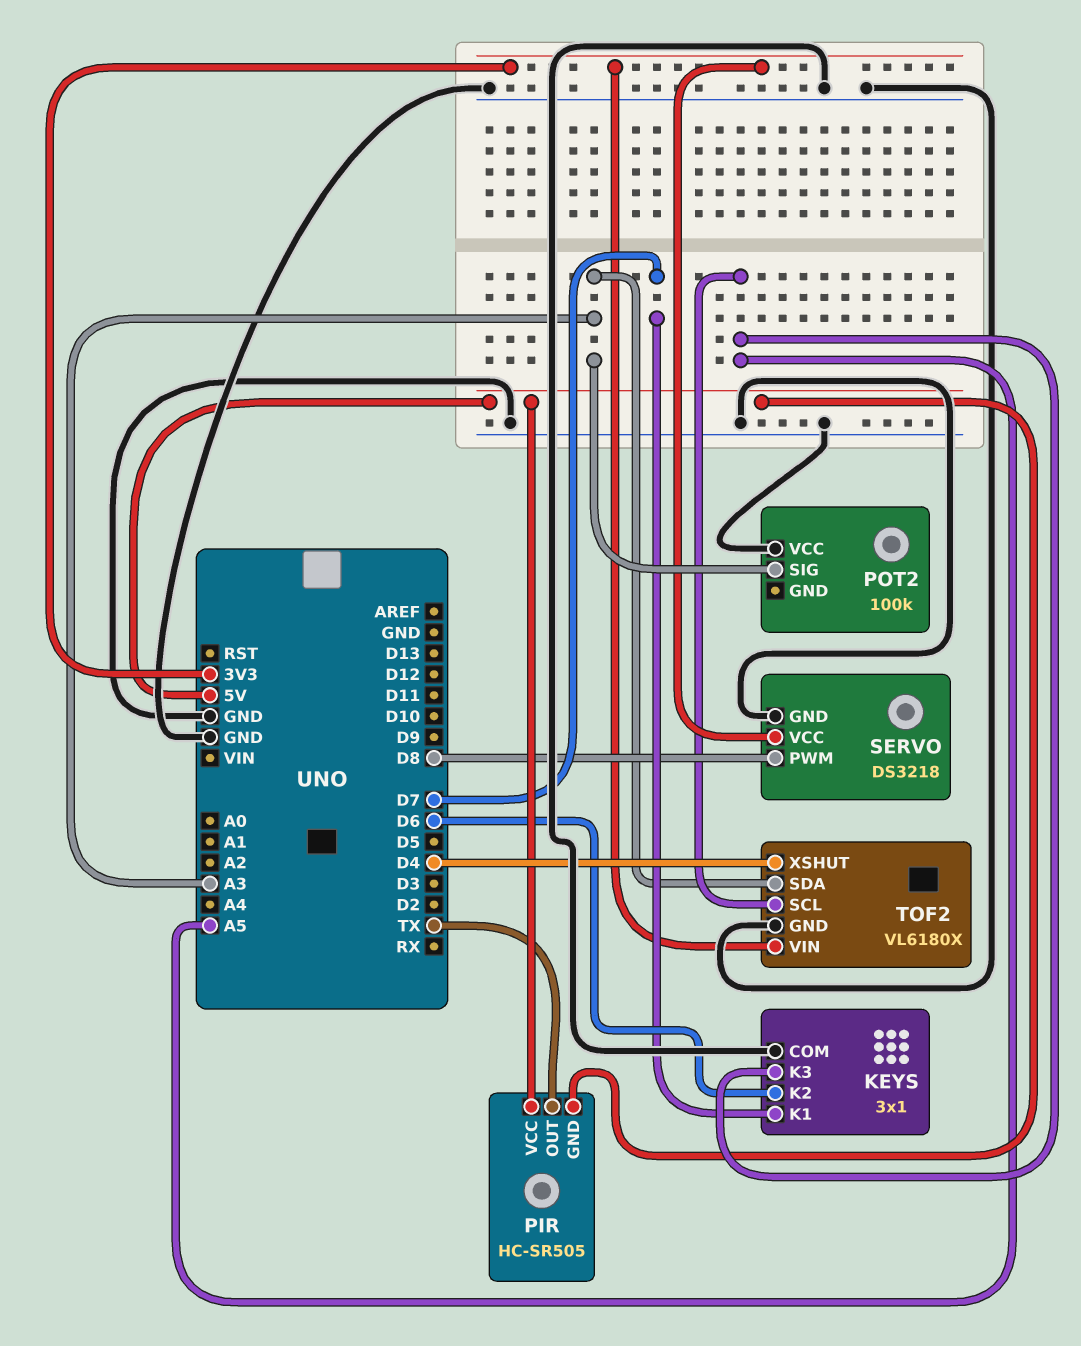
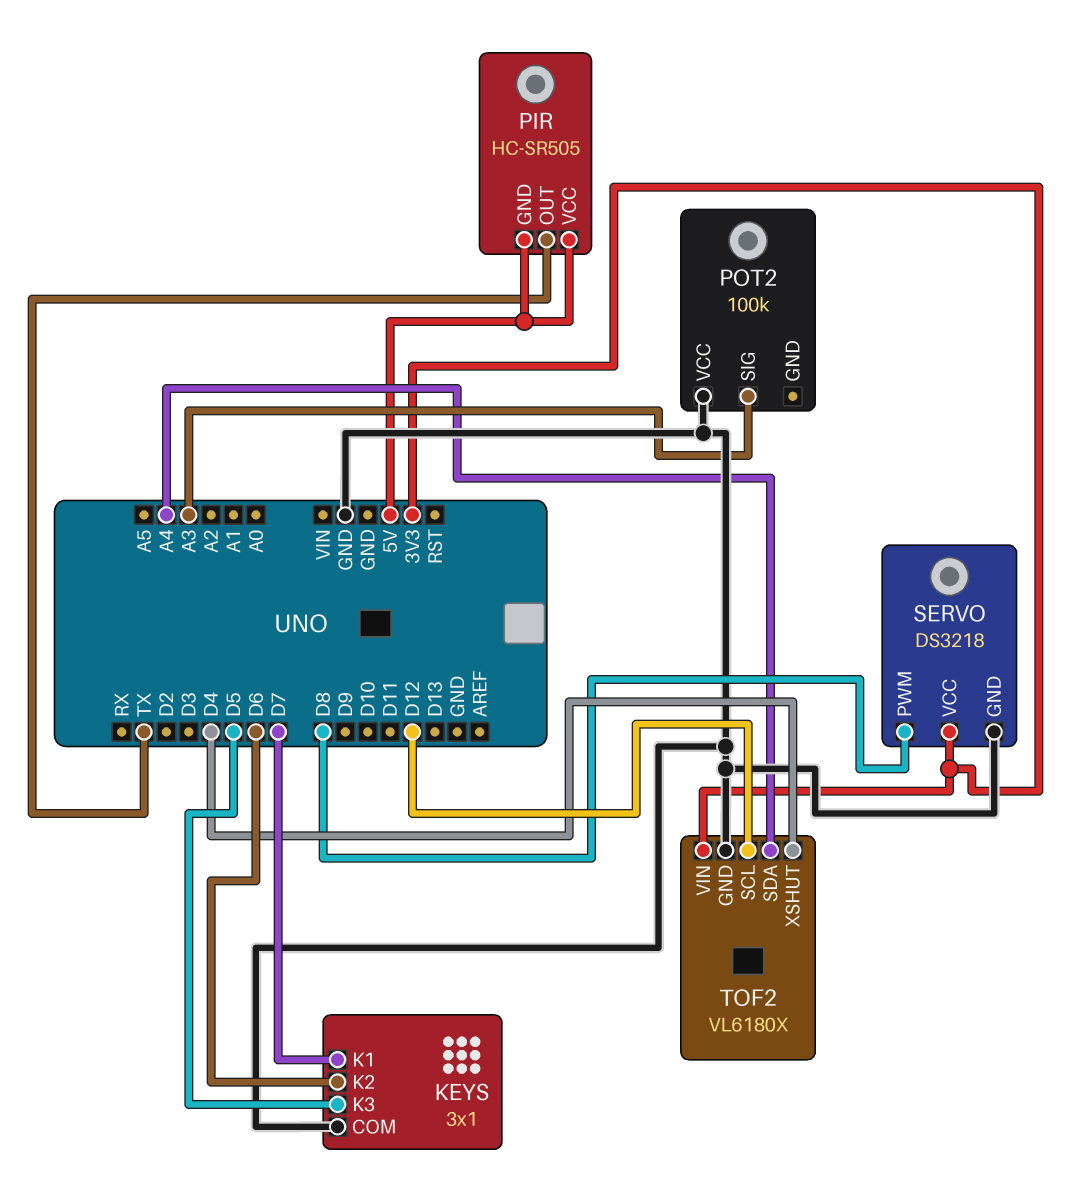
KEYS pin K3: A5 -> D5
TOF2 pin SCL: A5 -> D12
TOF2 pin SDA: A3 -> A4

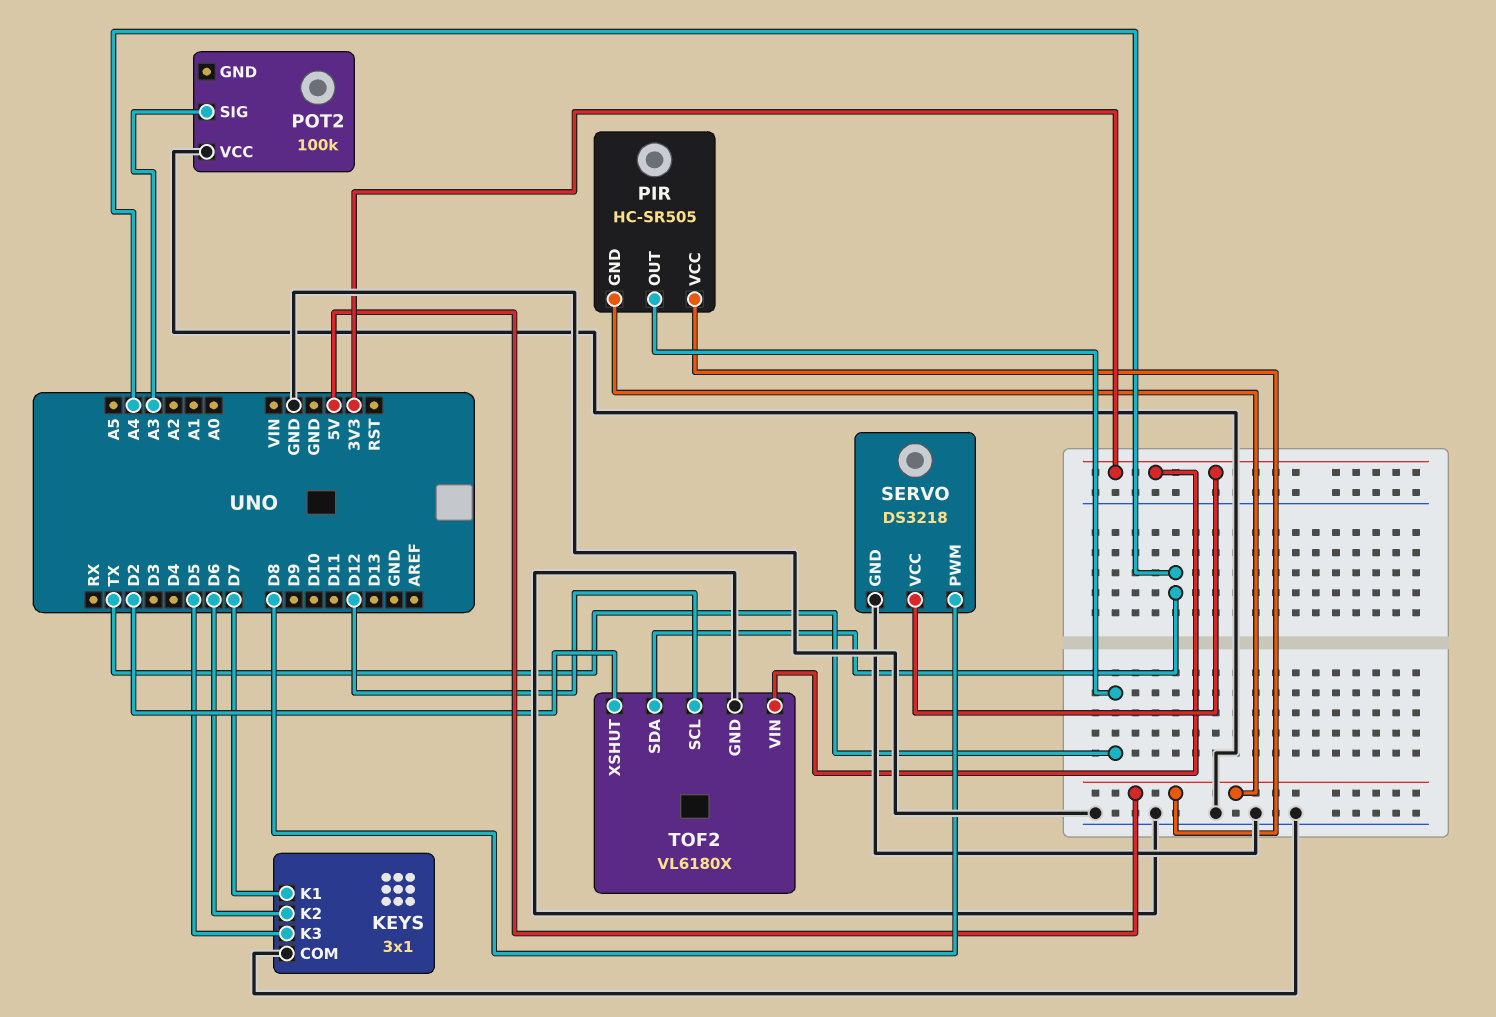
TOF2 pin XSHUT: D4 -> D2

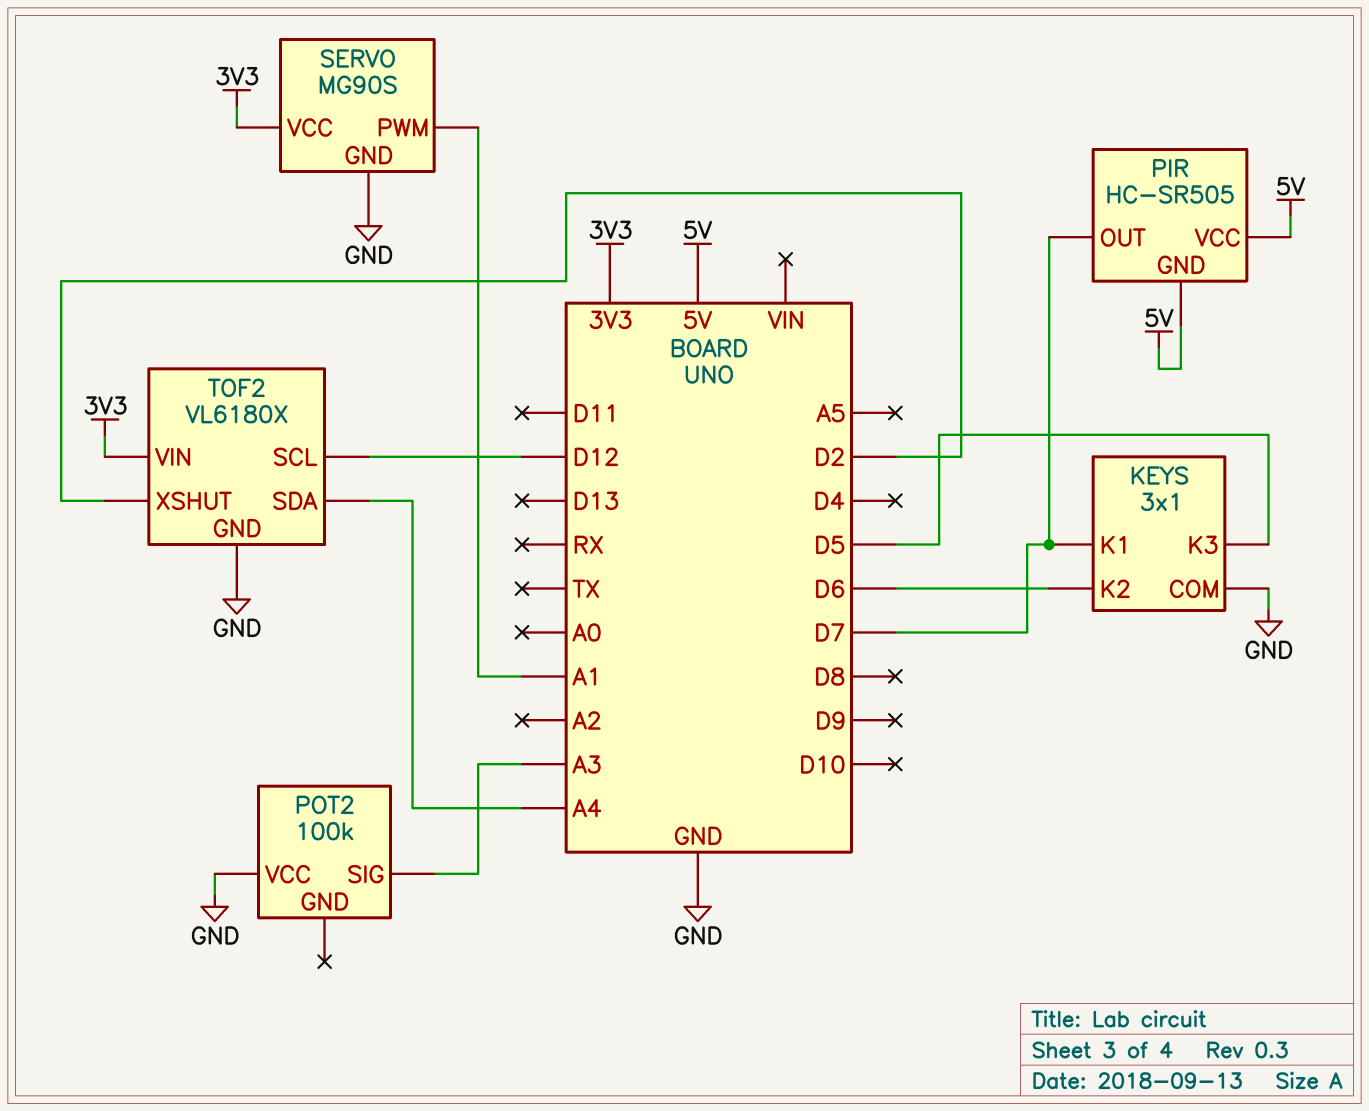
PIR pin OUT: TX -> D7
SERVO: DS3218 -> MG90S
SERVO pin PWM: D8 -> A1

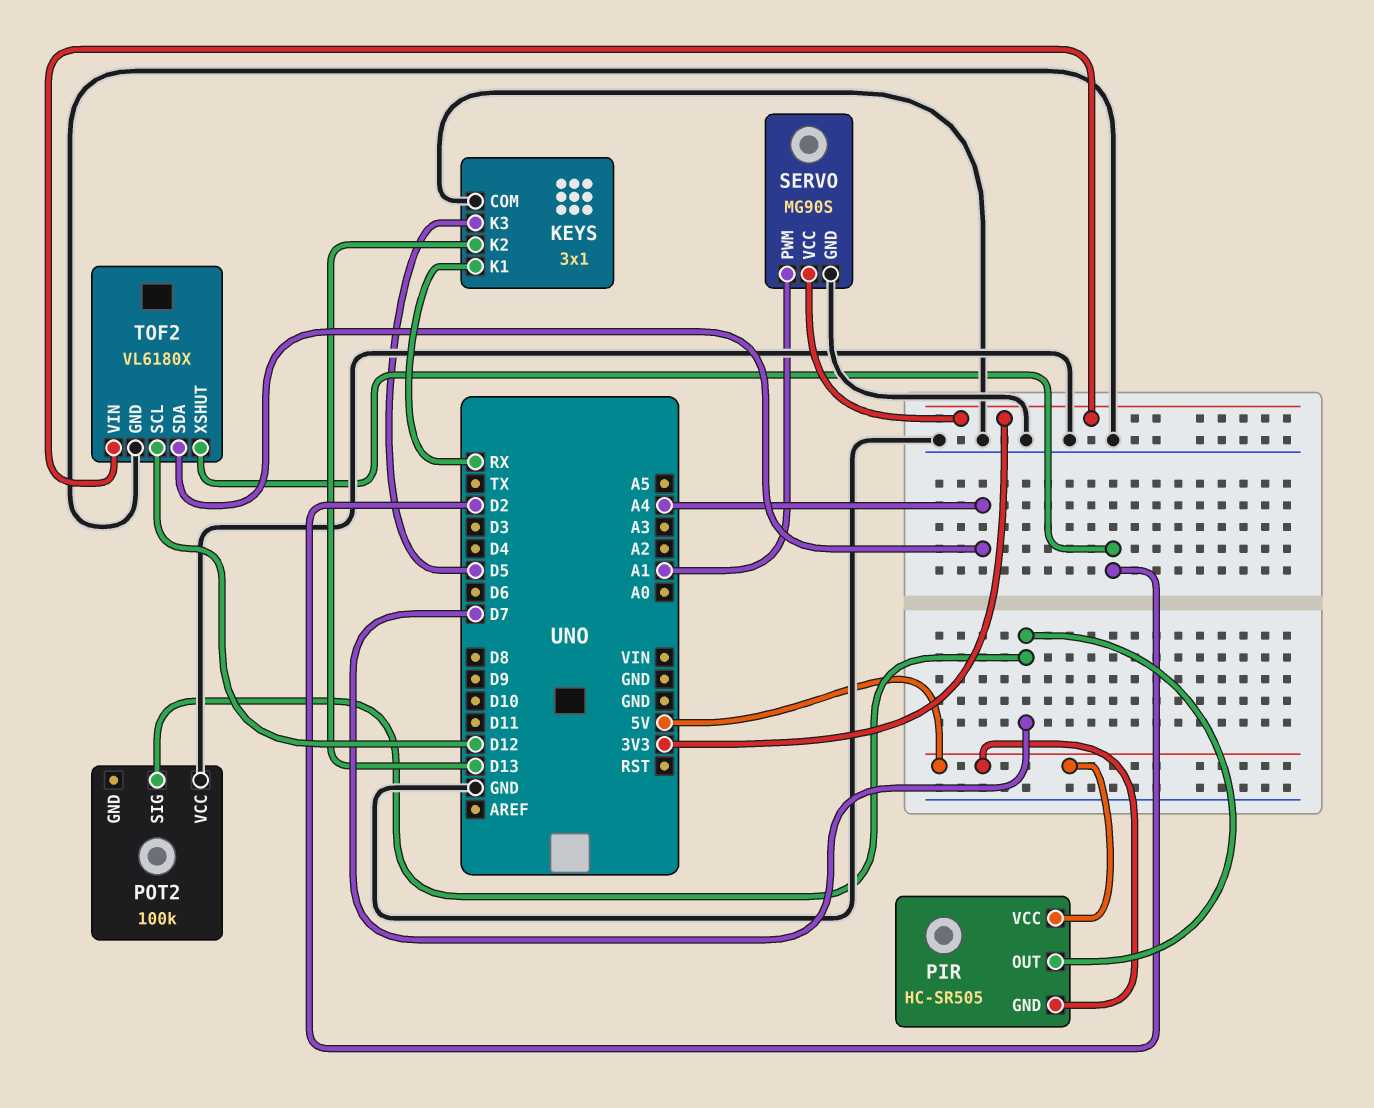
KEYS pin K1: D7 -> RX
KEYS pin K2: D6 -> D13
POT2 pin SIG: A3 -> D7

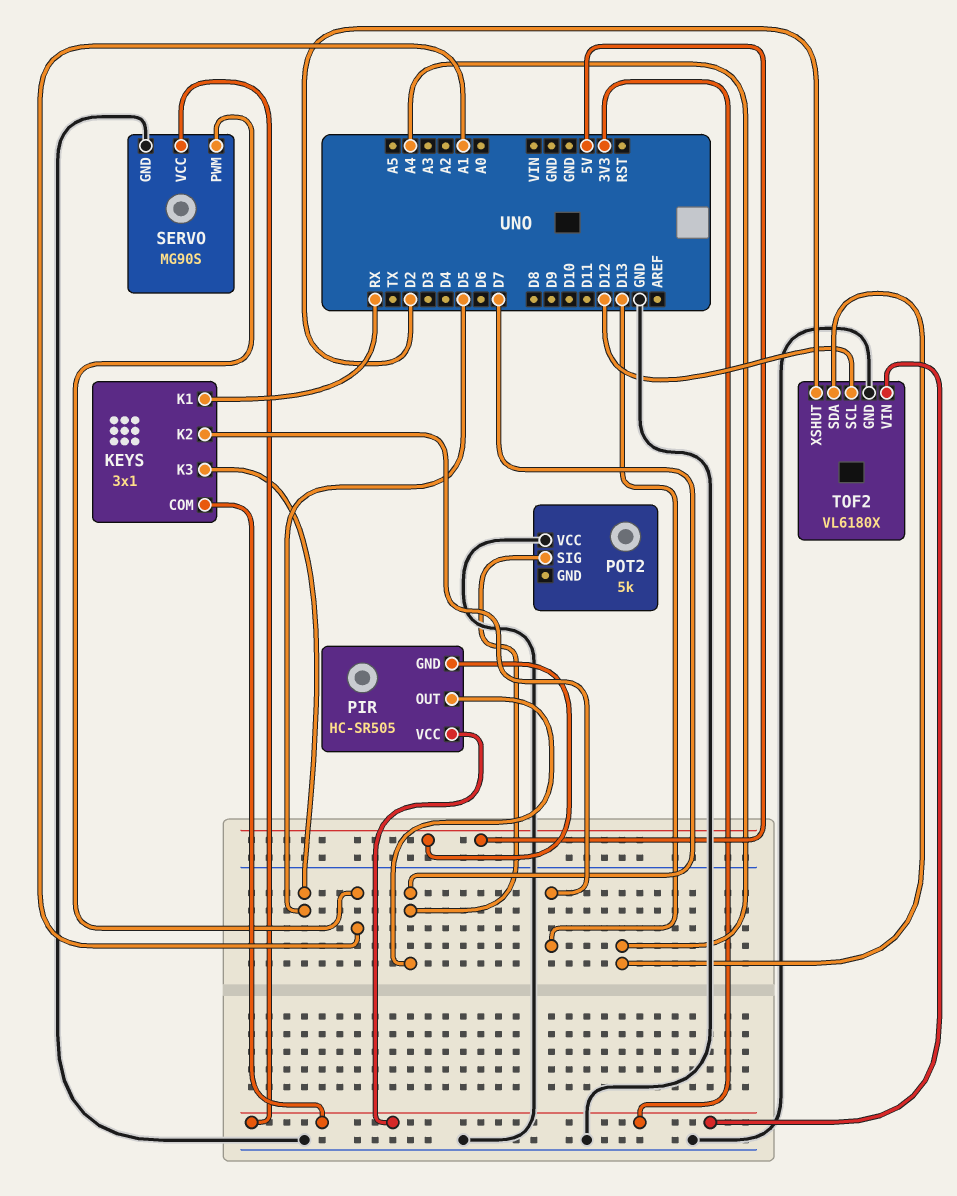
KEYS pin COM: GND -> 3V3
PIR pin VCC: 5V -> 3V3
POT2: 100k -> 5k

